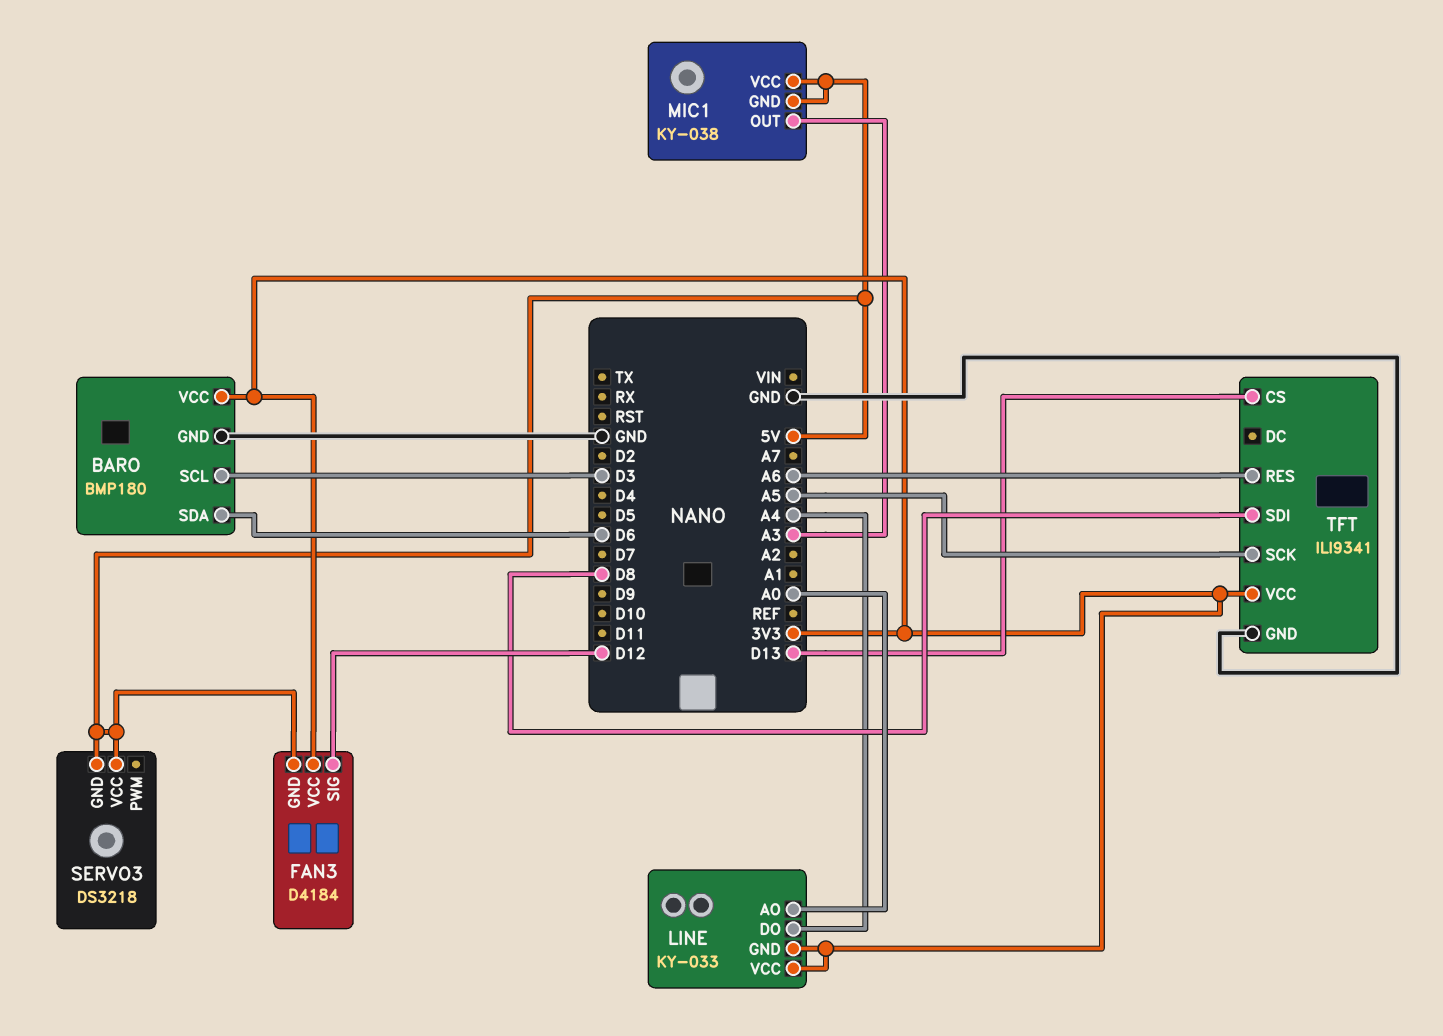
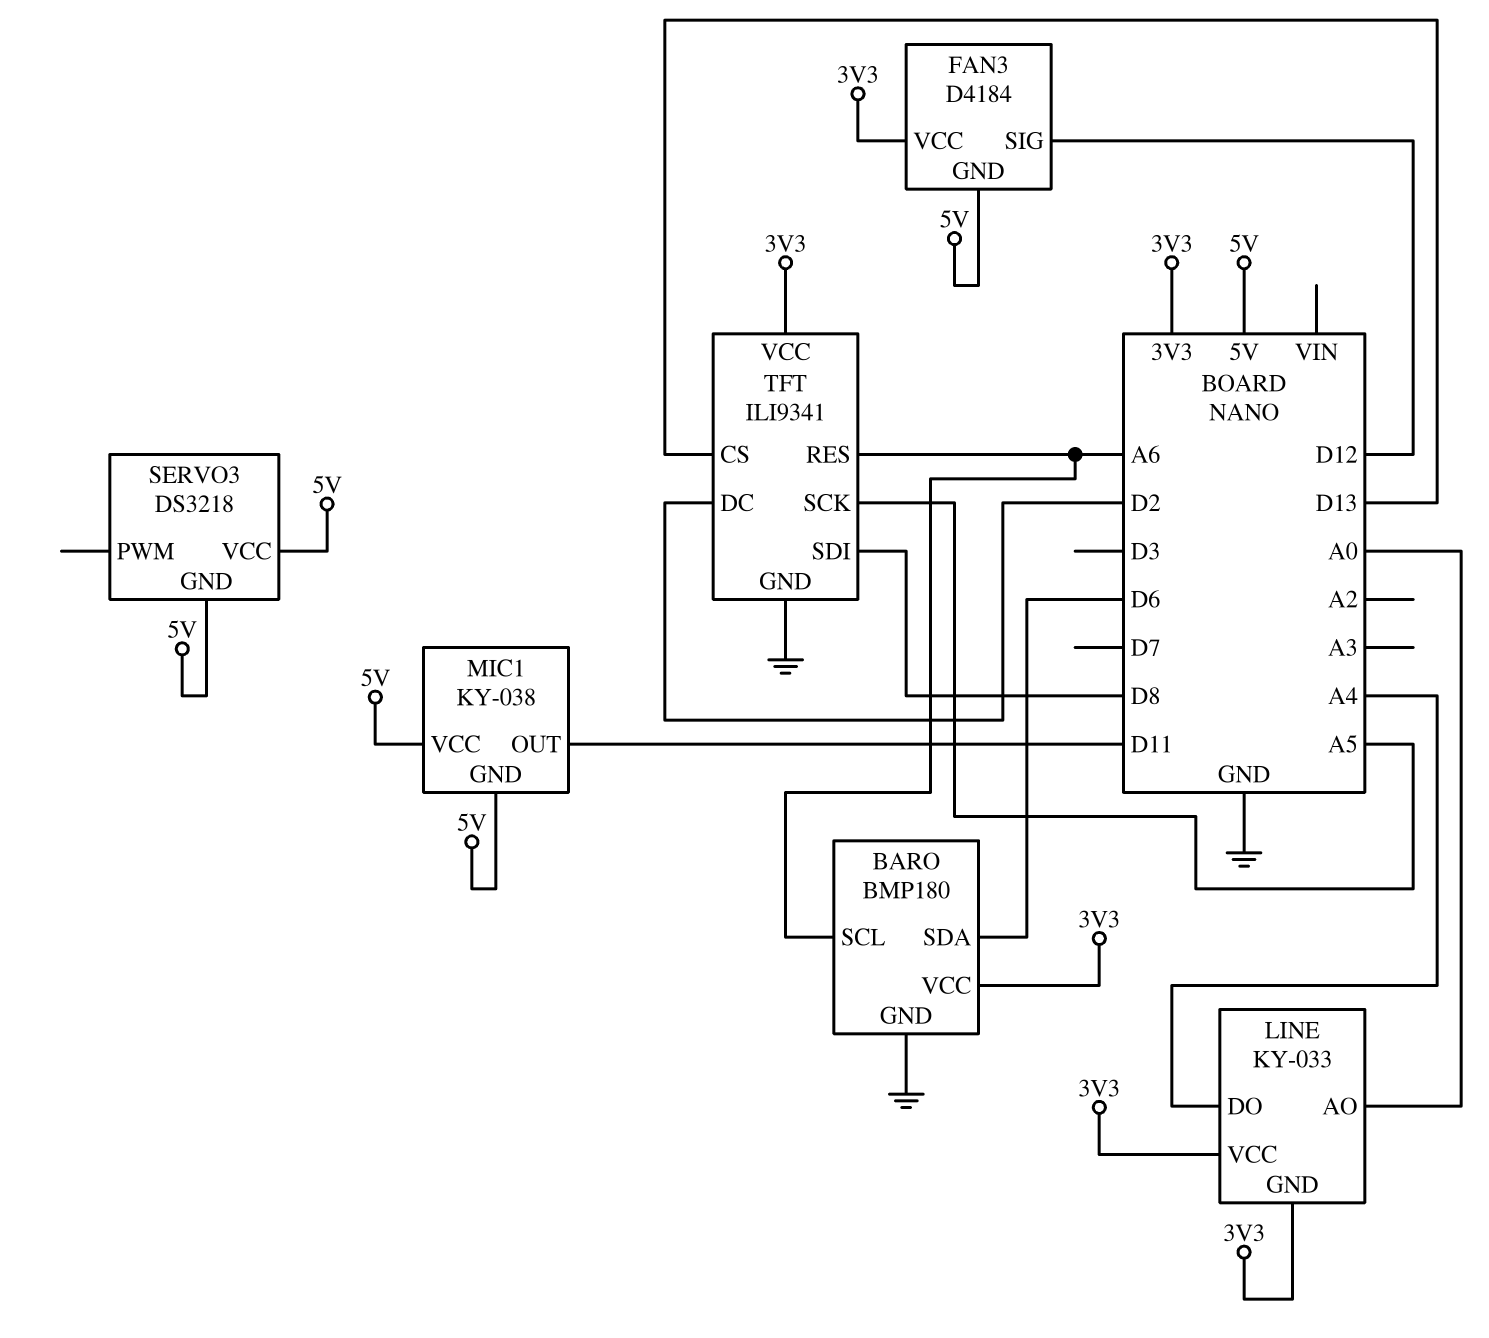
BARO pin SCL: D3 -> A6
MIC1 pin OUT: A3 -> D11
TFT pin DC: none -> D2

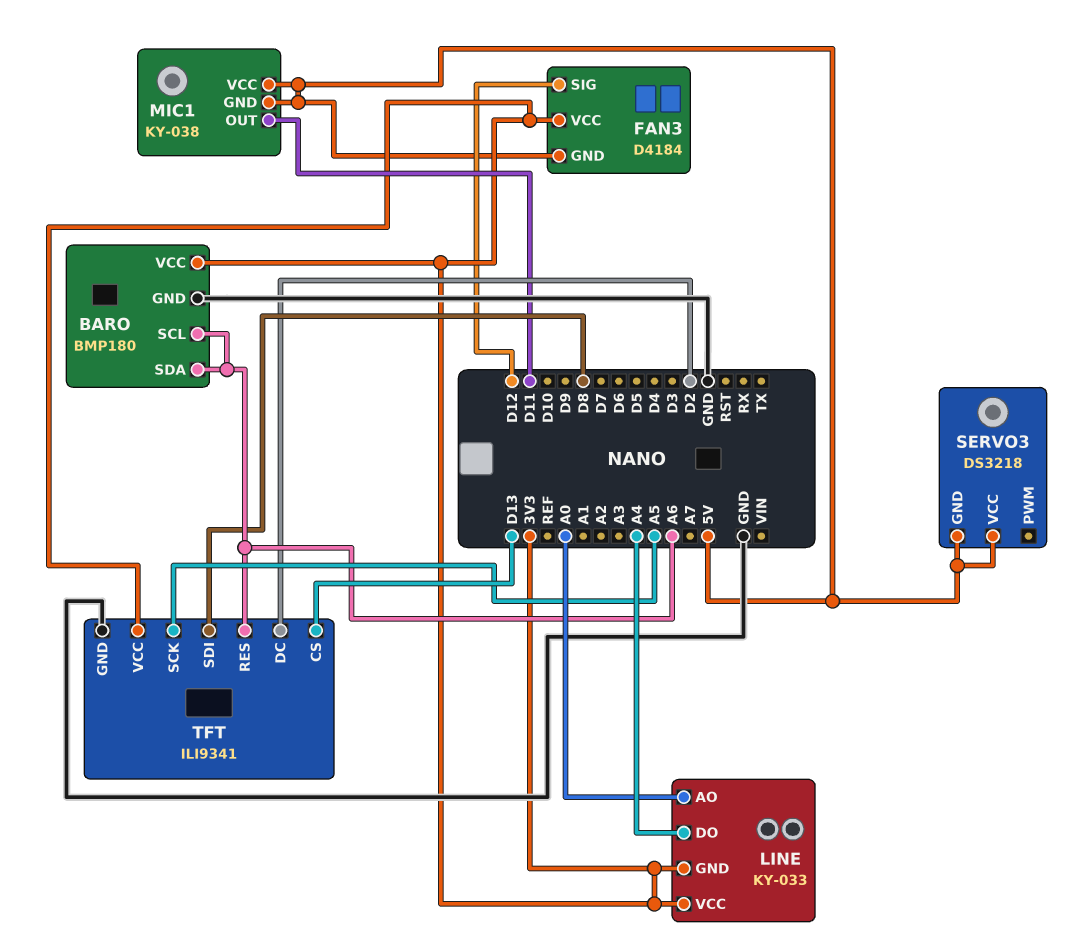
BARO pin SDA: D6 -> A6

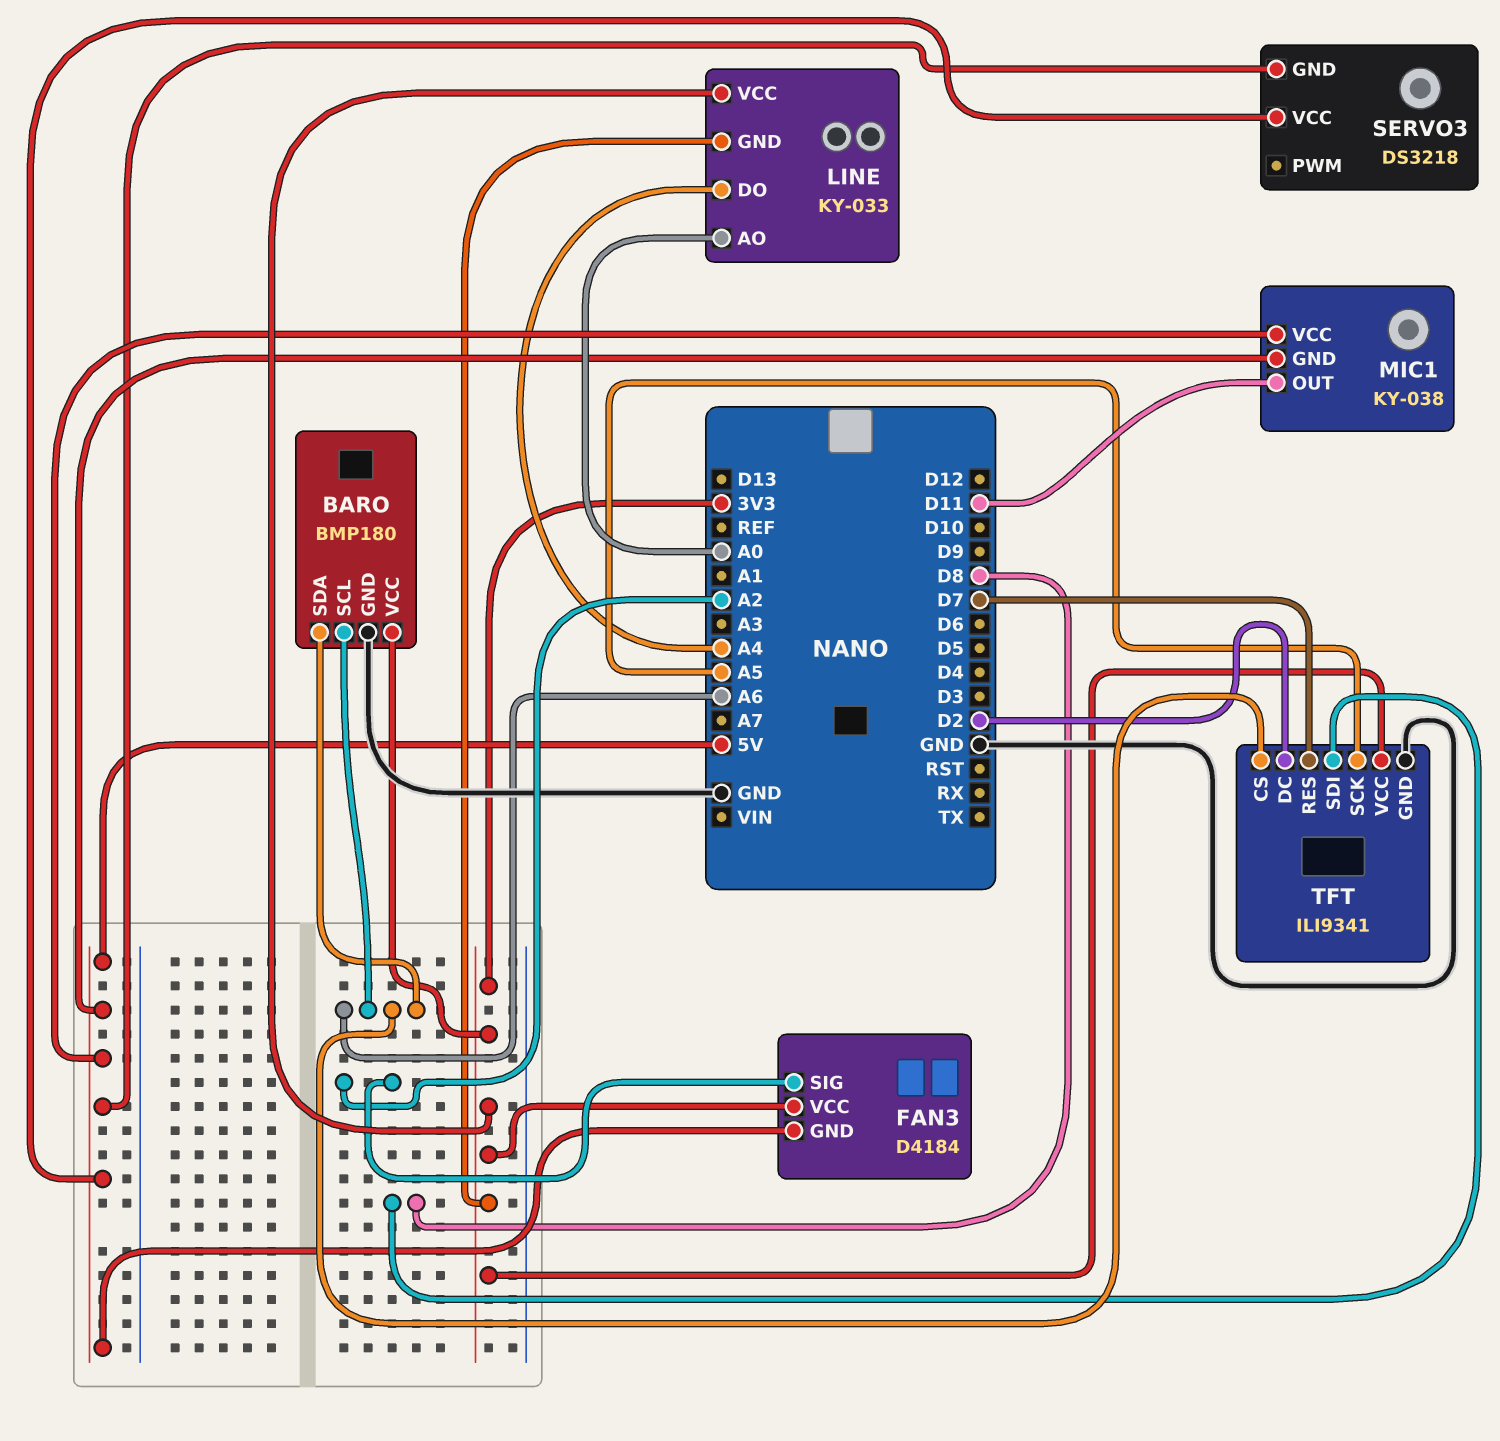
FAN3 pin SIG: D12 -> A2
TFT pin CS: D13 -> A6
TFT pin RES: A6 -> D7

